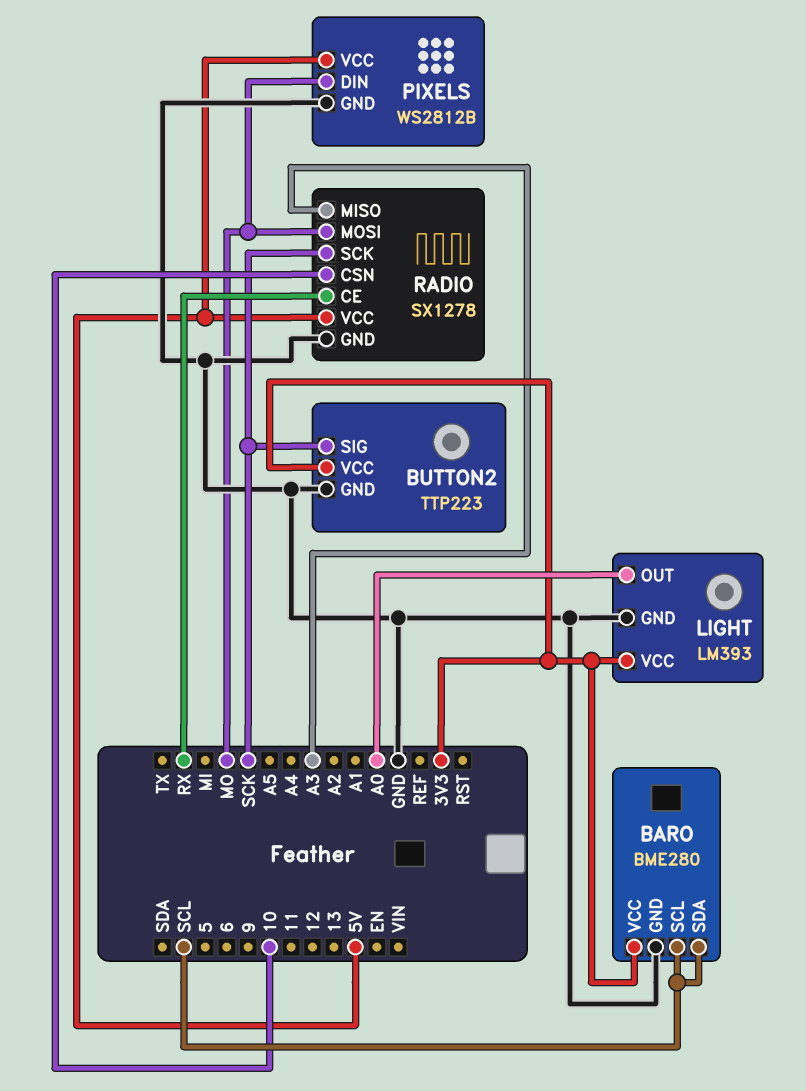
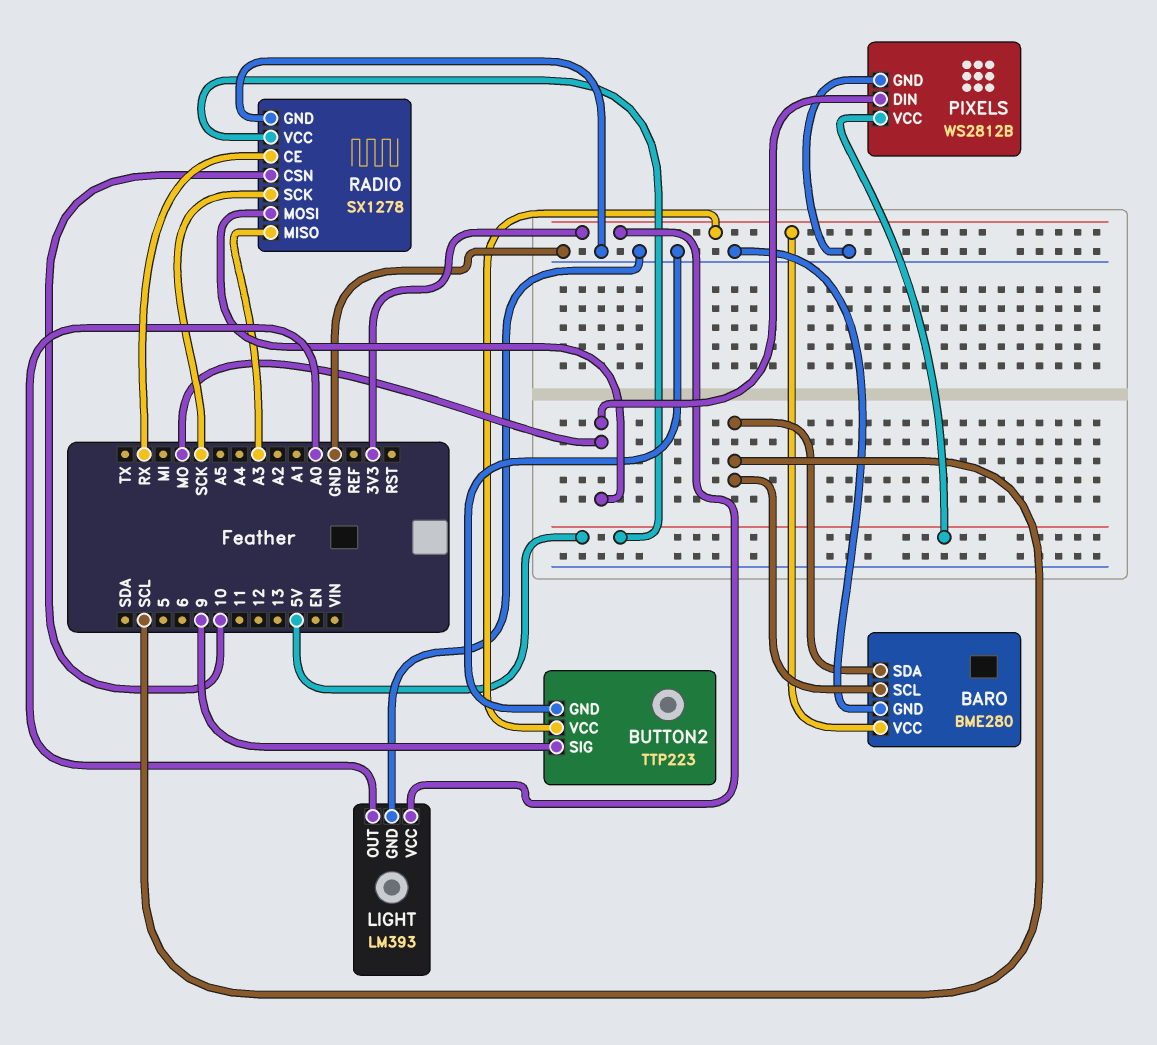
BUTTON2 pin SIG: SCK -> 9

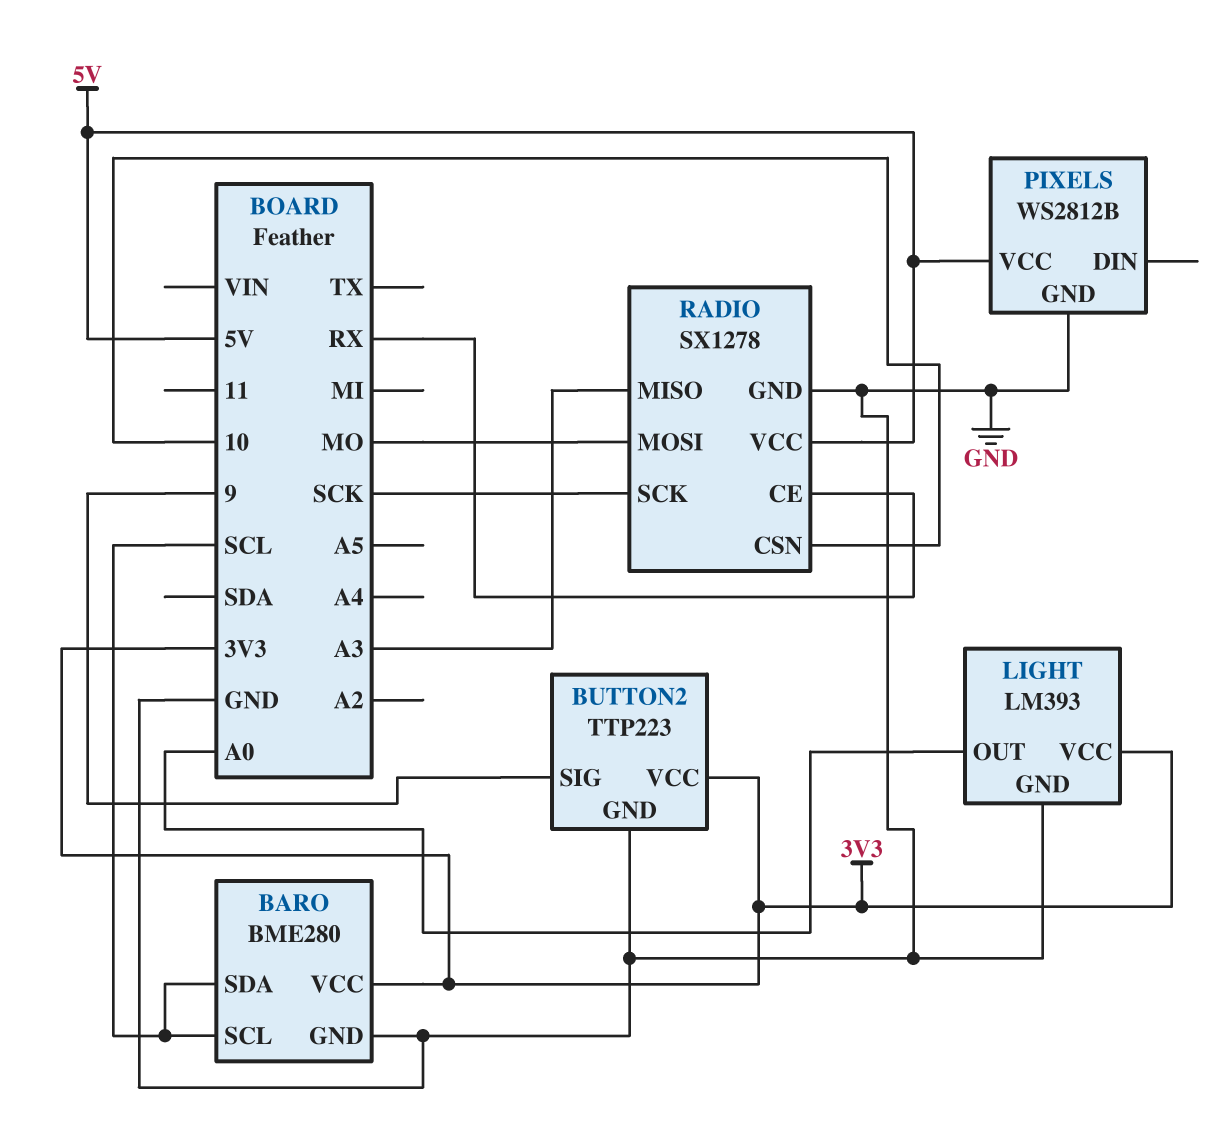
PIXELS pin DIN: MO -> none

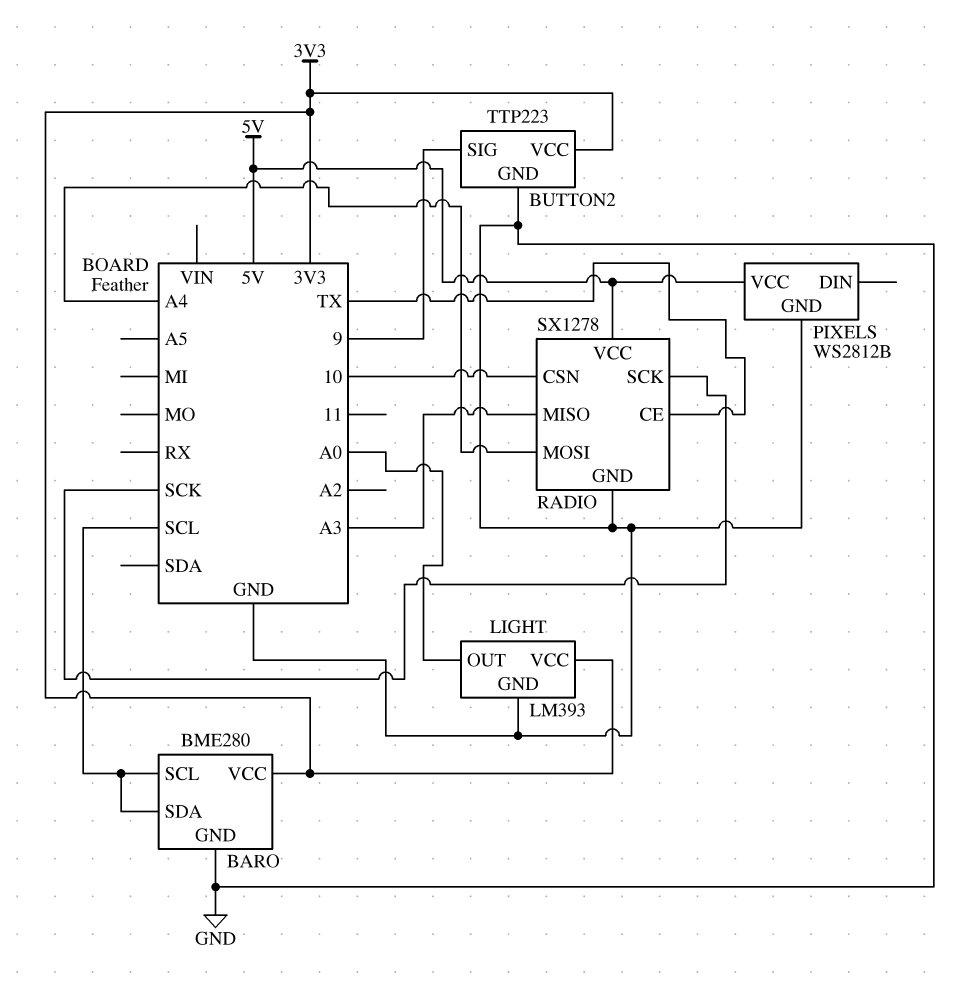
RADIO pin CE: RX -> TX
RADIO pin MOSI: MO -> A4

